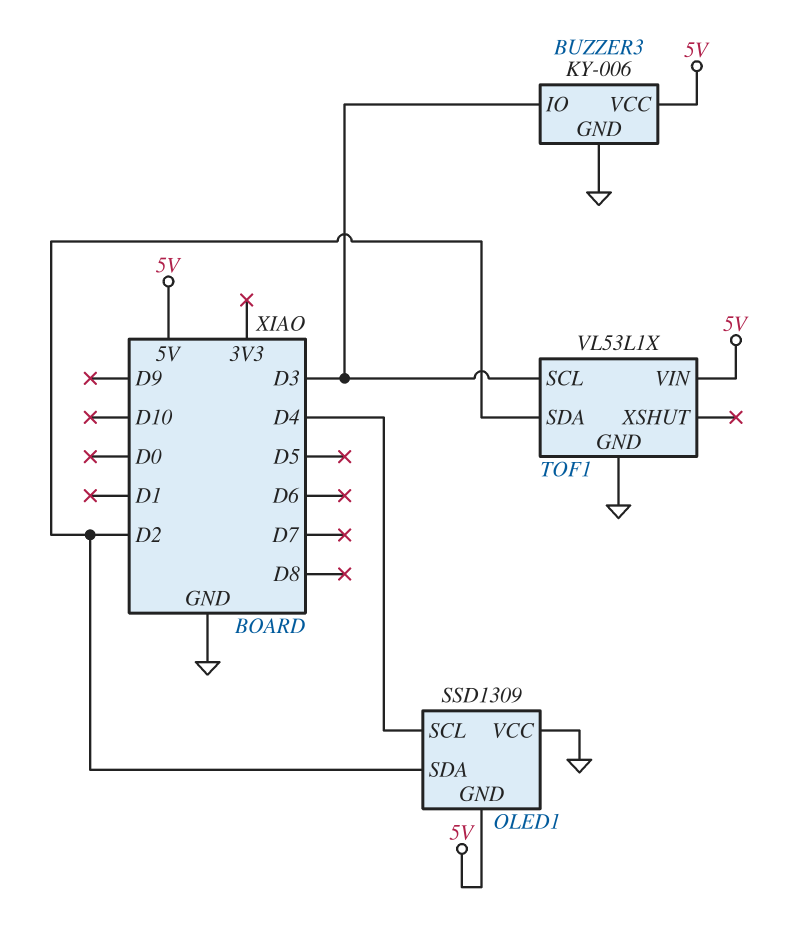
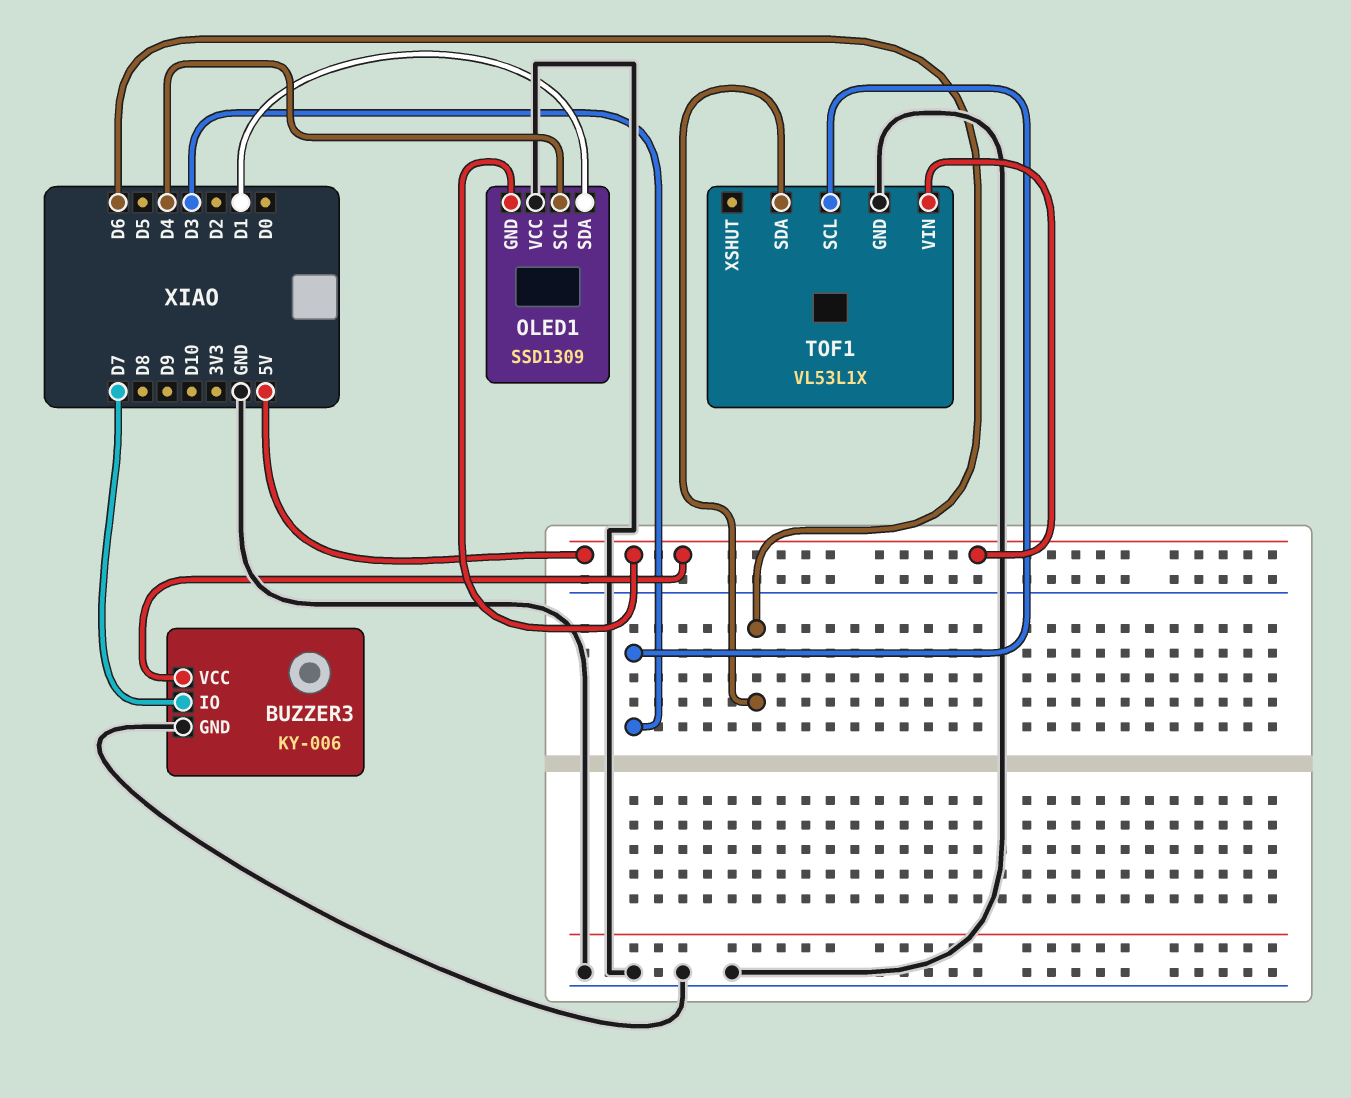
BUZZER3 pin IO: D3 -> D7
OLED1 pin SDA: D2 -> D1
TOF1 pin SDA: D2 -> D6

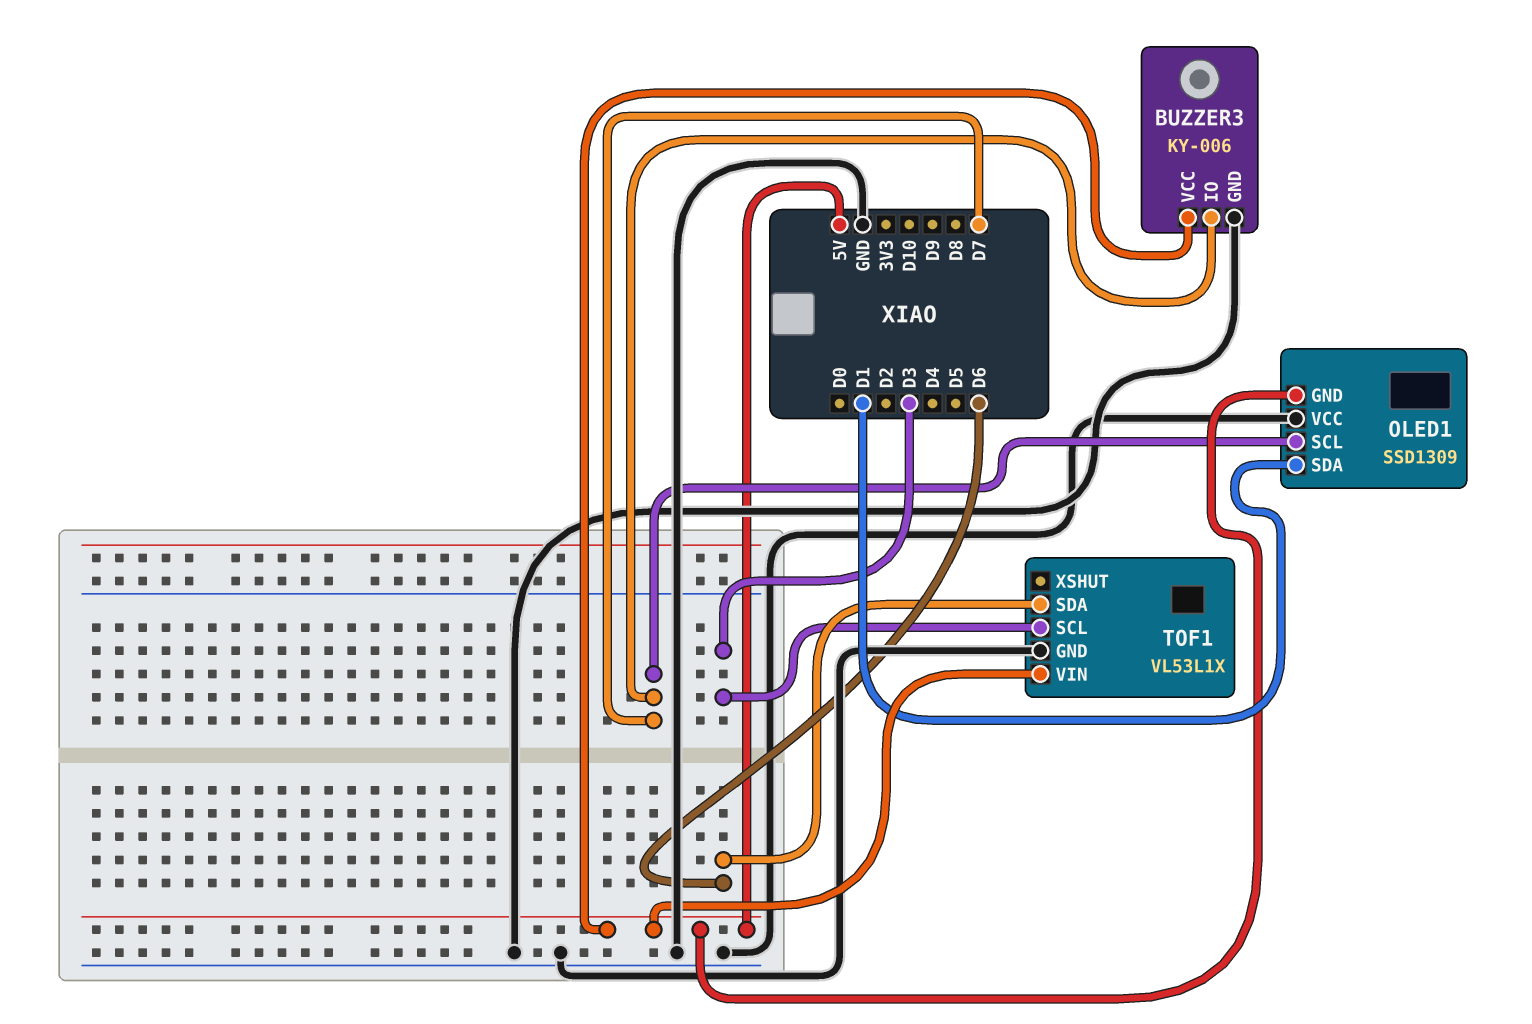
OLED1 pin SCL: D4 -> D7

